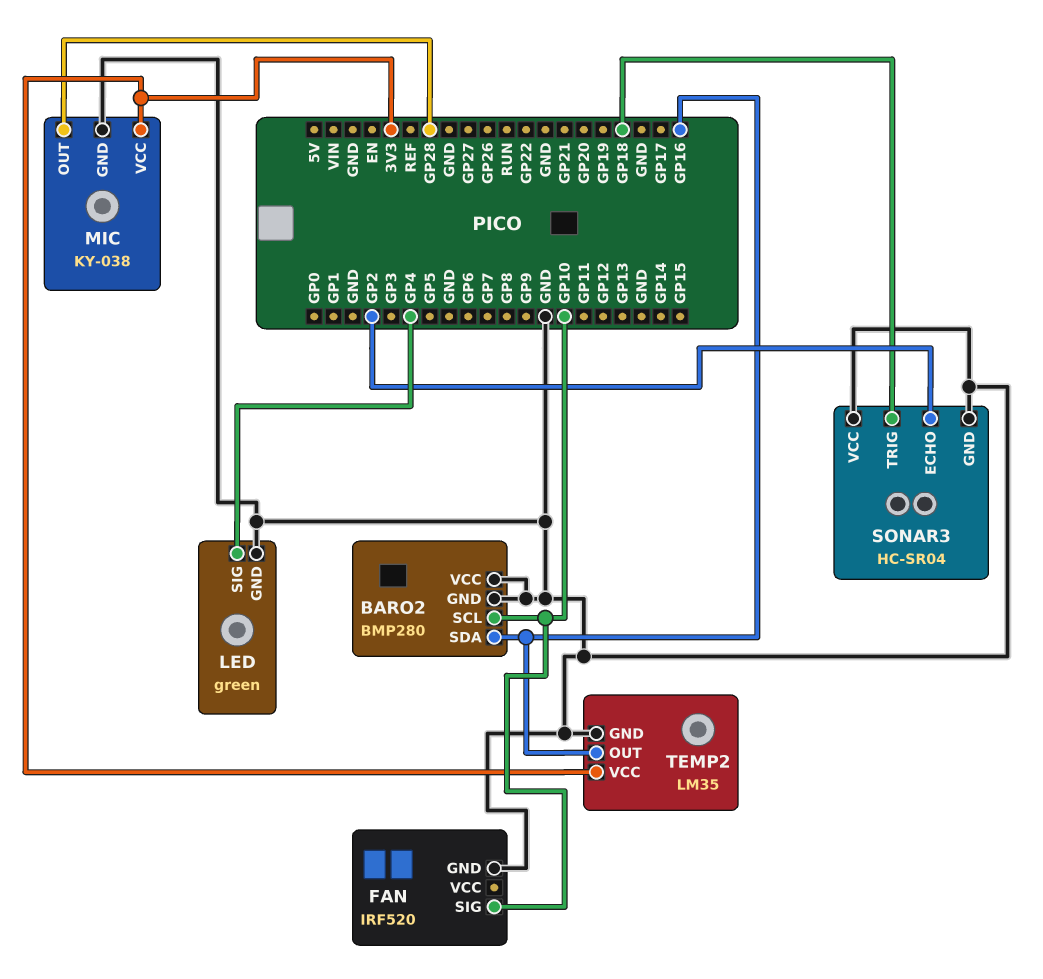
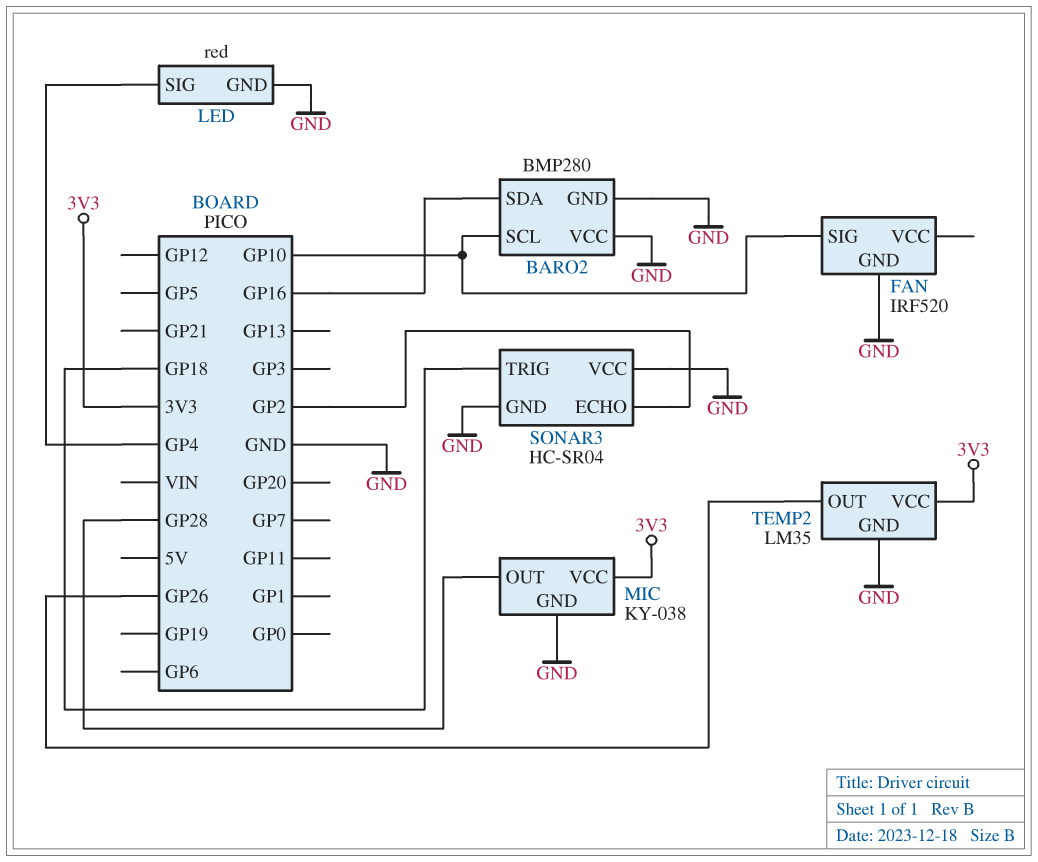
LED: green -> red
TEMP2 pin OUT: GP16 -> GP26

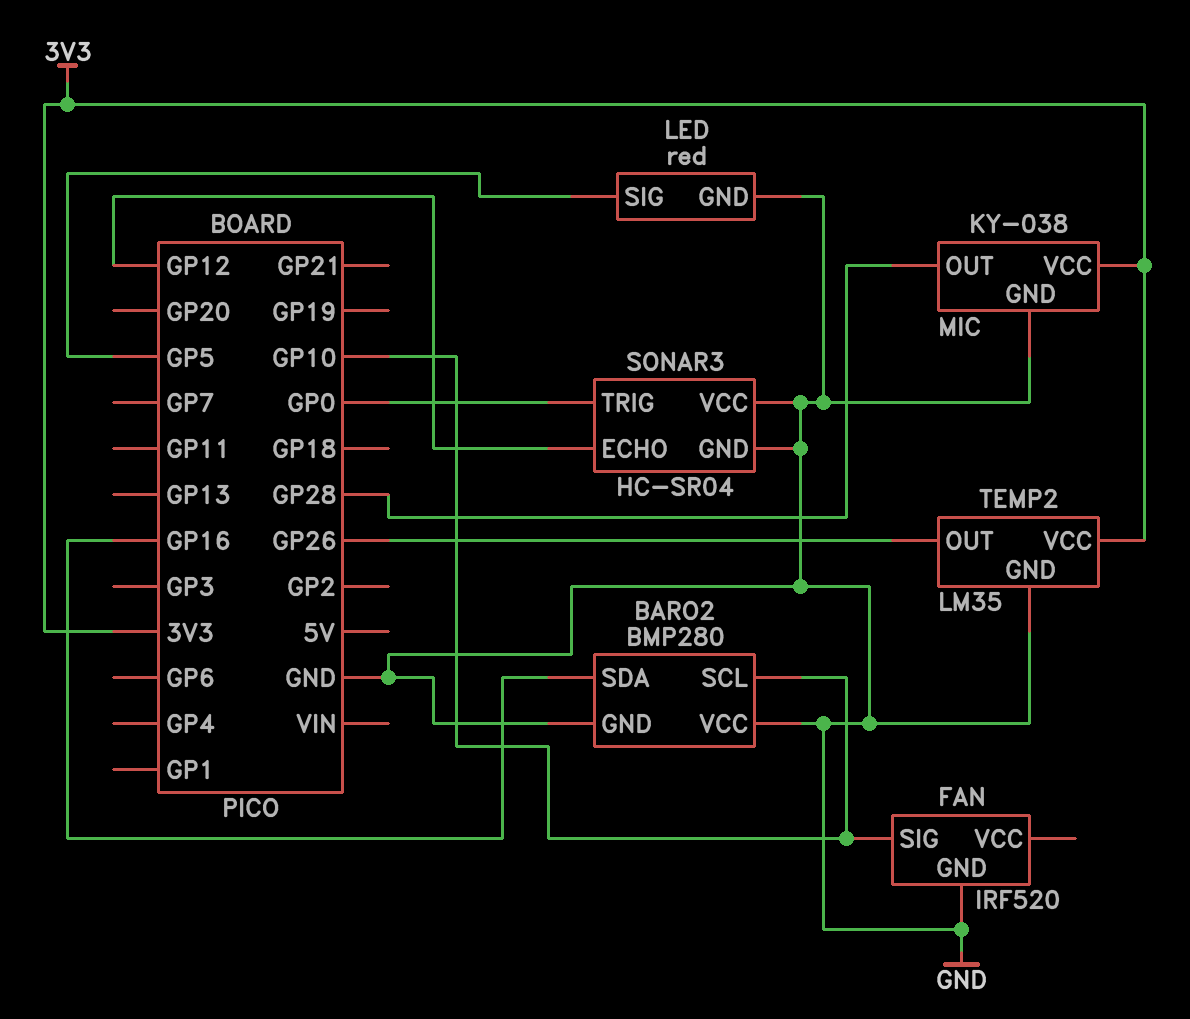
LED pin SIG: GP4 -> GP5
SONAR3 pin ECHO: GP2 -> GP12
SONAR3 pin TRIG: GP18 -> GP0

